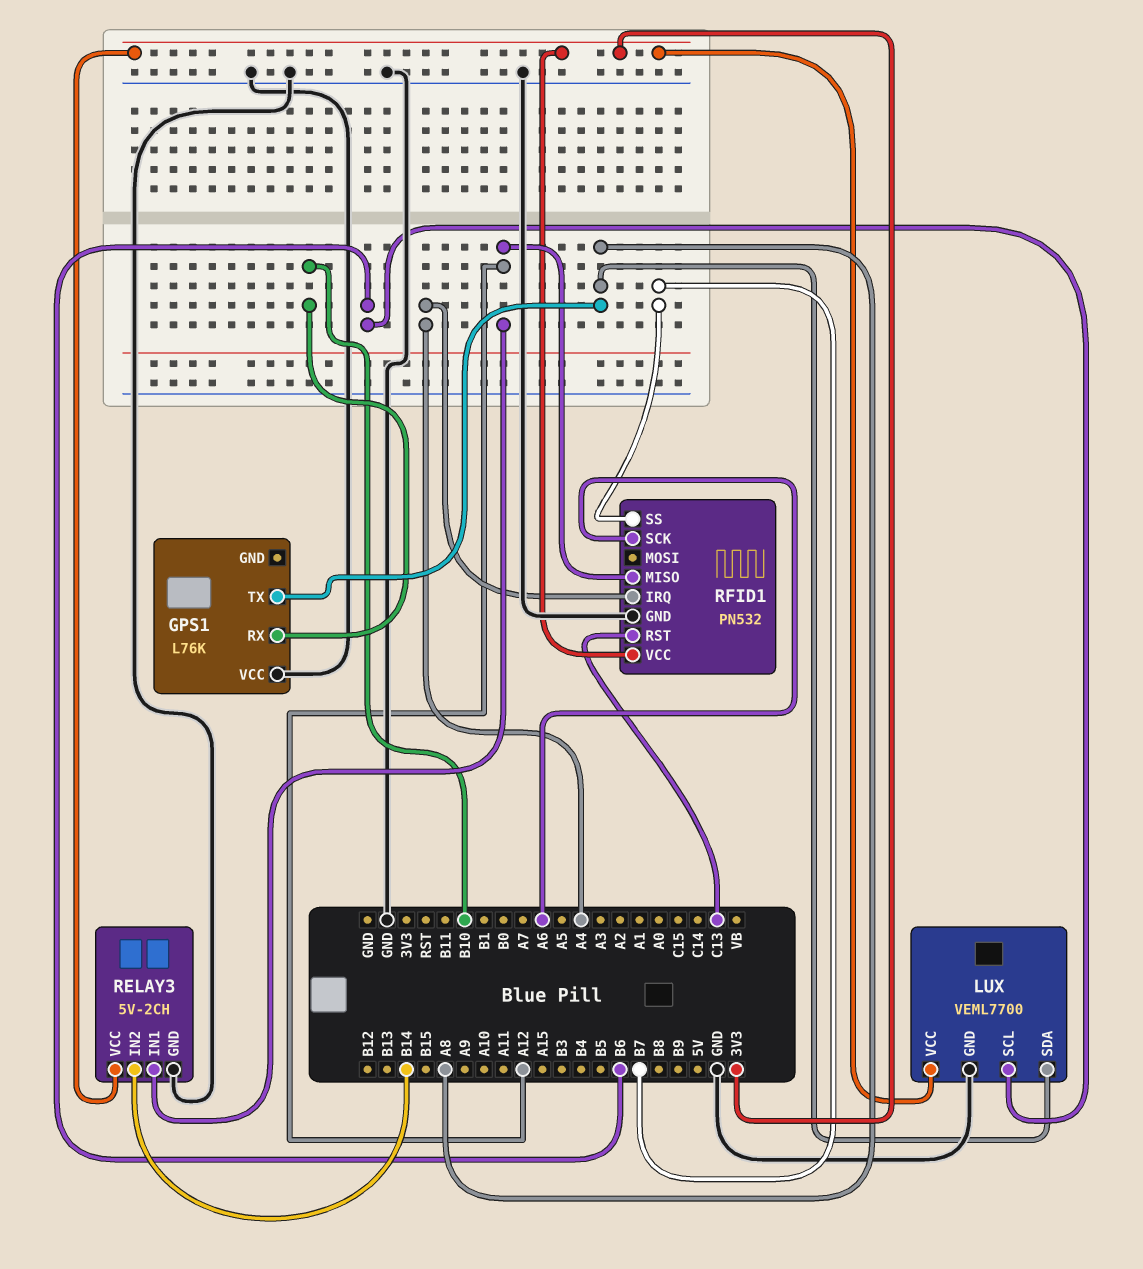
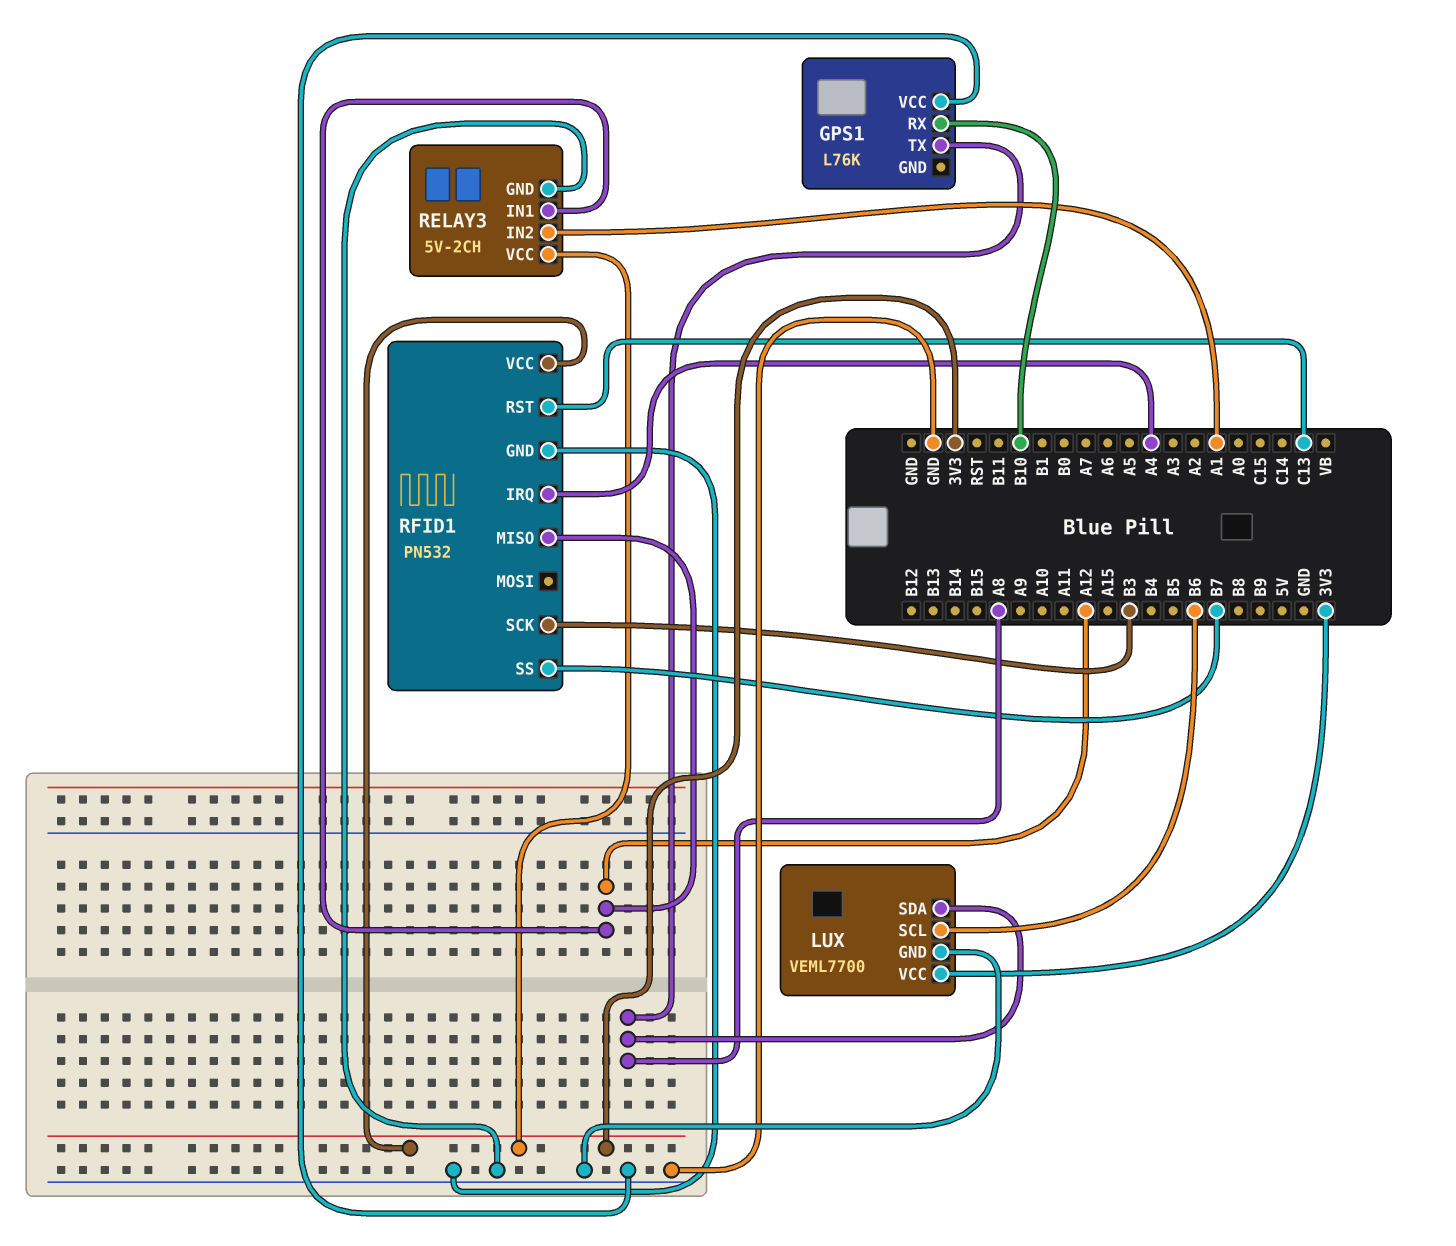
RELAY3 pin IN2: B14 -> A1
RFID1 pin SCK: A6 -> B3

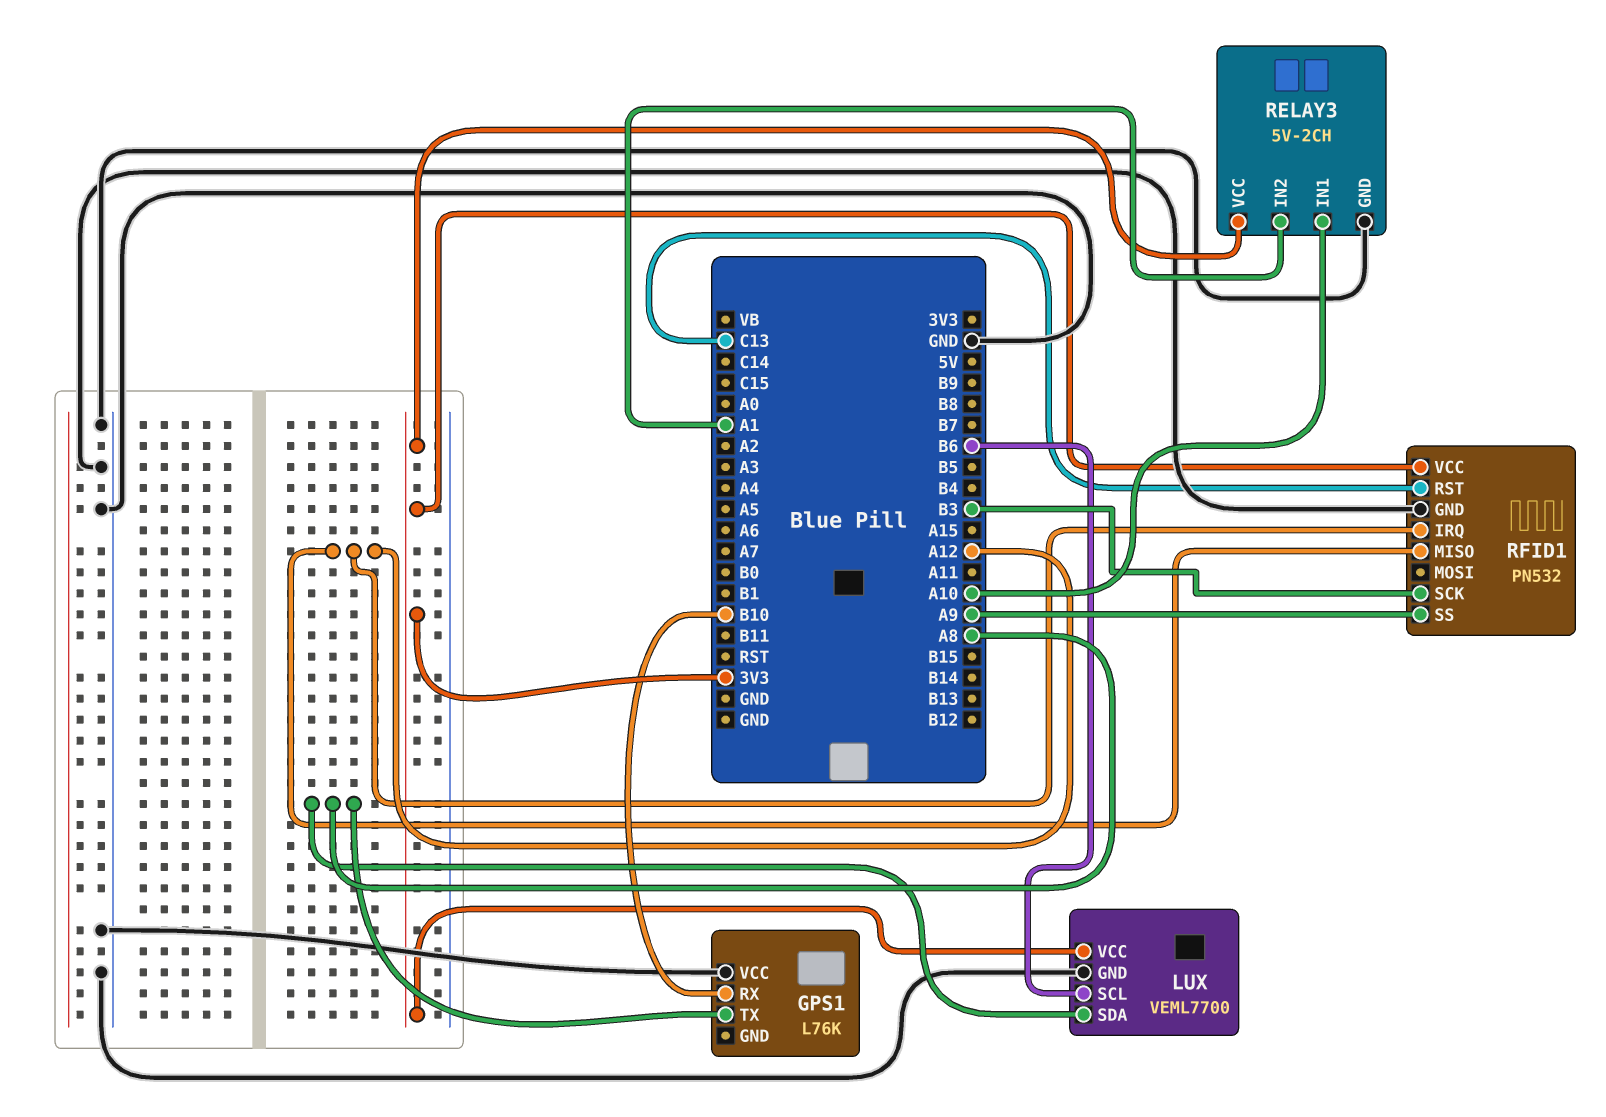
RELAY3 pin IN1: A12 -> A10
RFID1 pin IRQ: A4 -> A12
RFID1 pin SS: B7 -> A9

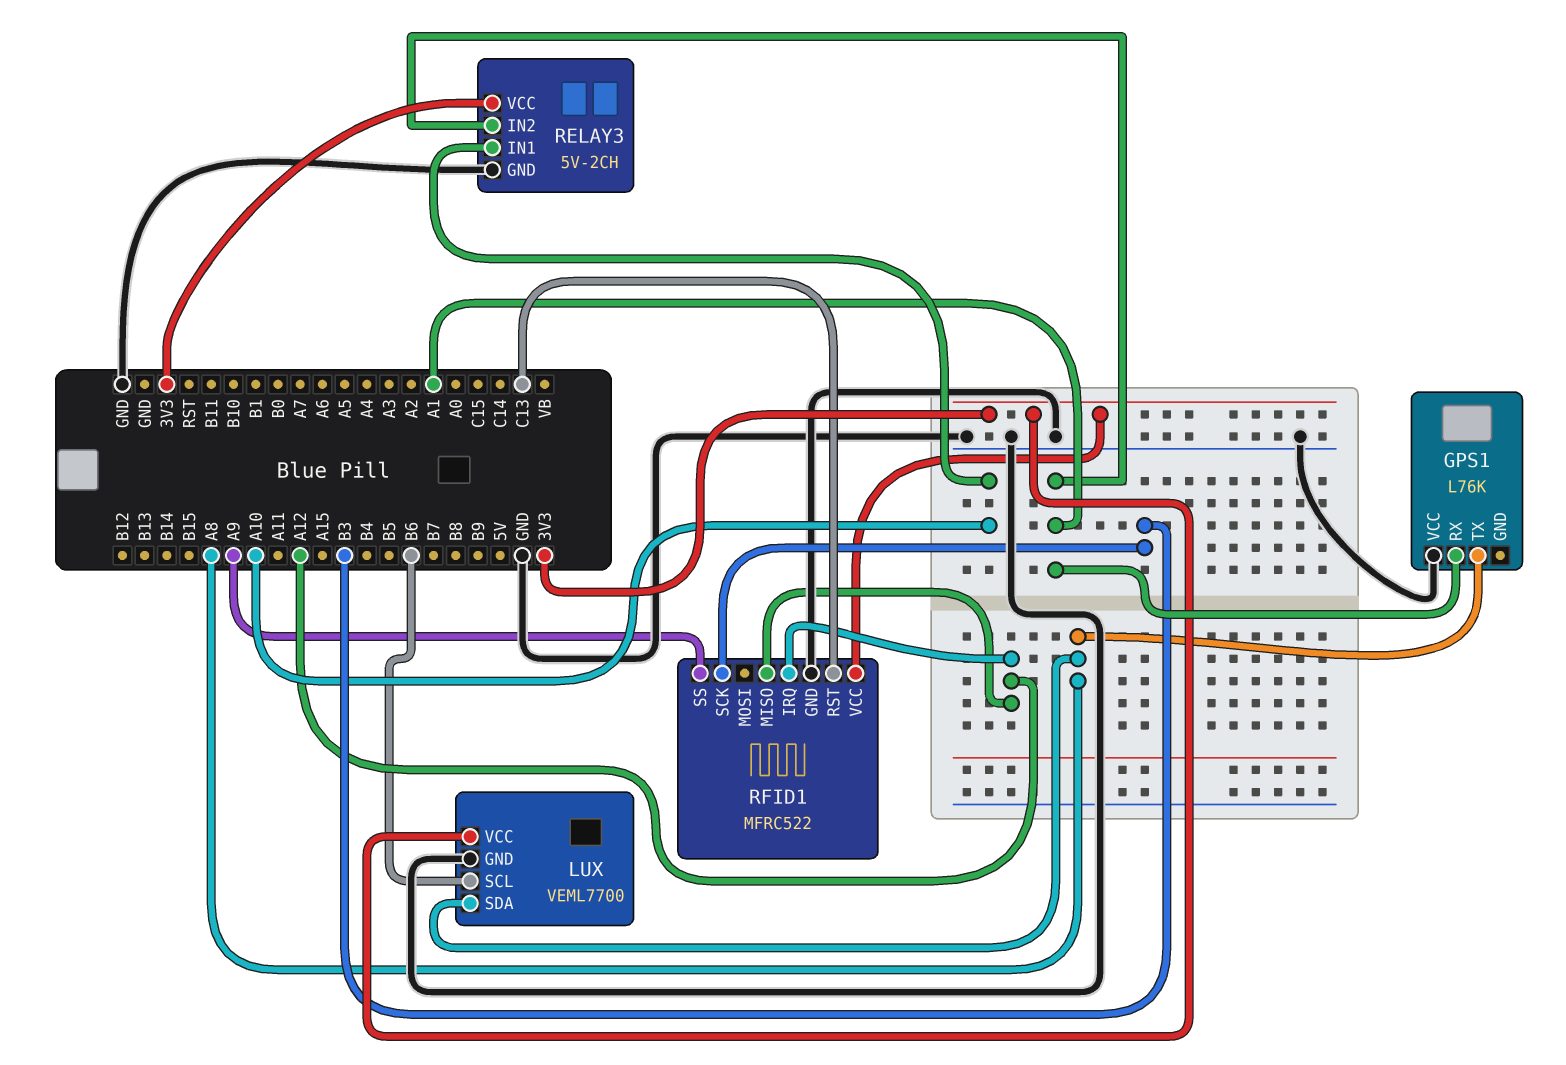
GPS1 pin RX: B10 -> A1
RFID1: PN532 -> MFRC522

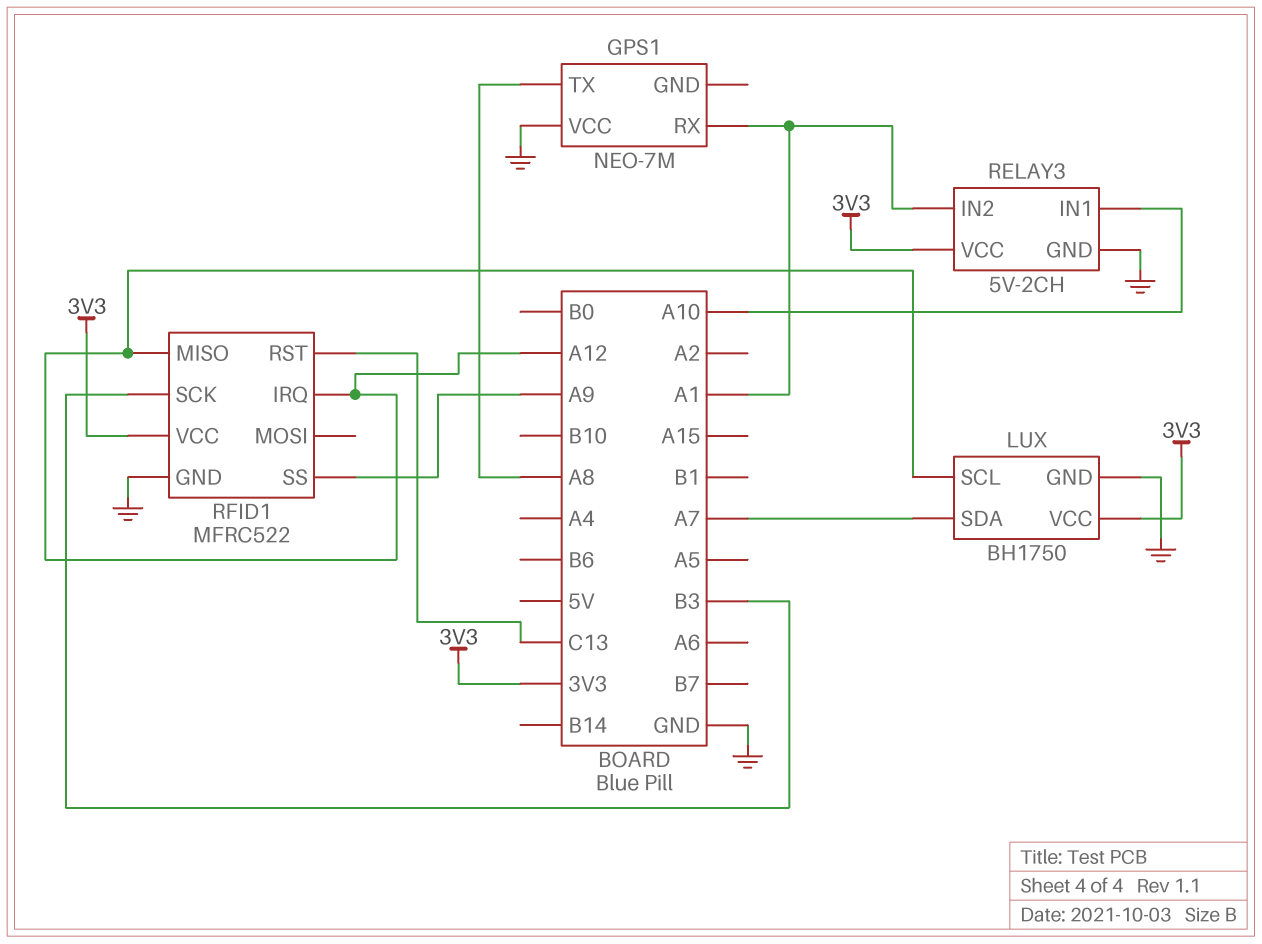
GPS1: L76K -> NEO-7M
LUX: VEML7700 -> BH1750
LUX pin SCL: B6 -> A12
LUX pin SDA: A8 -> A7

